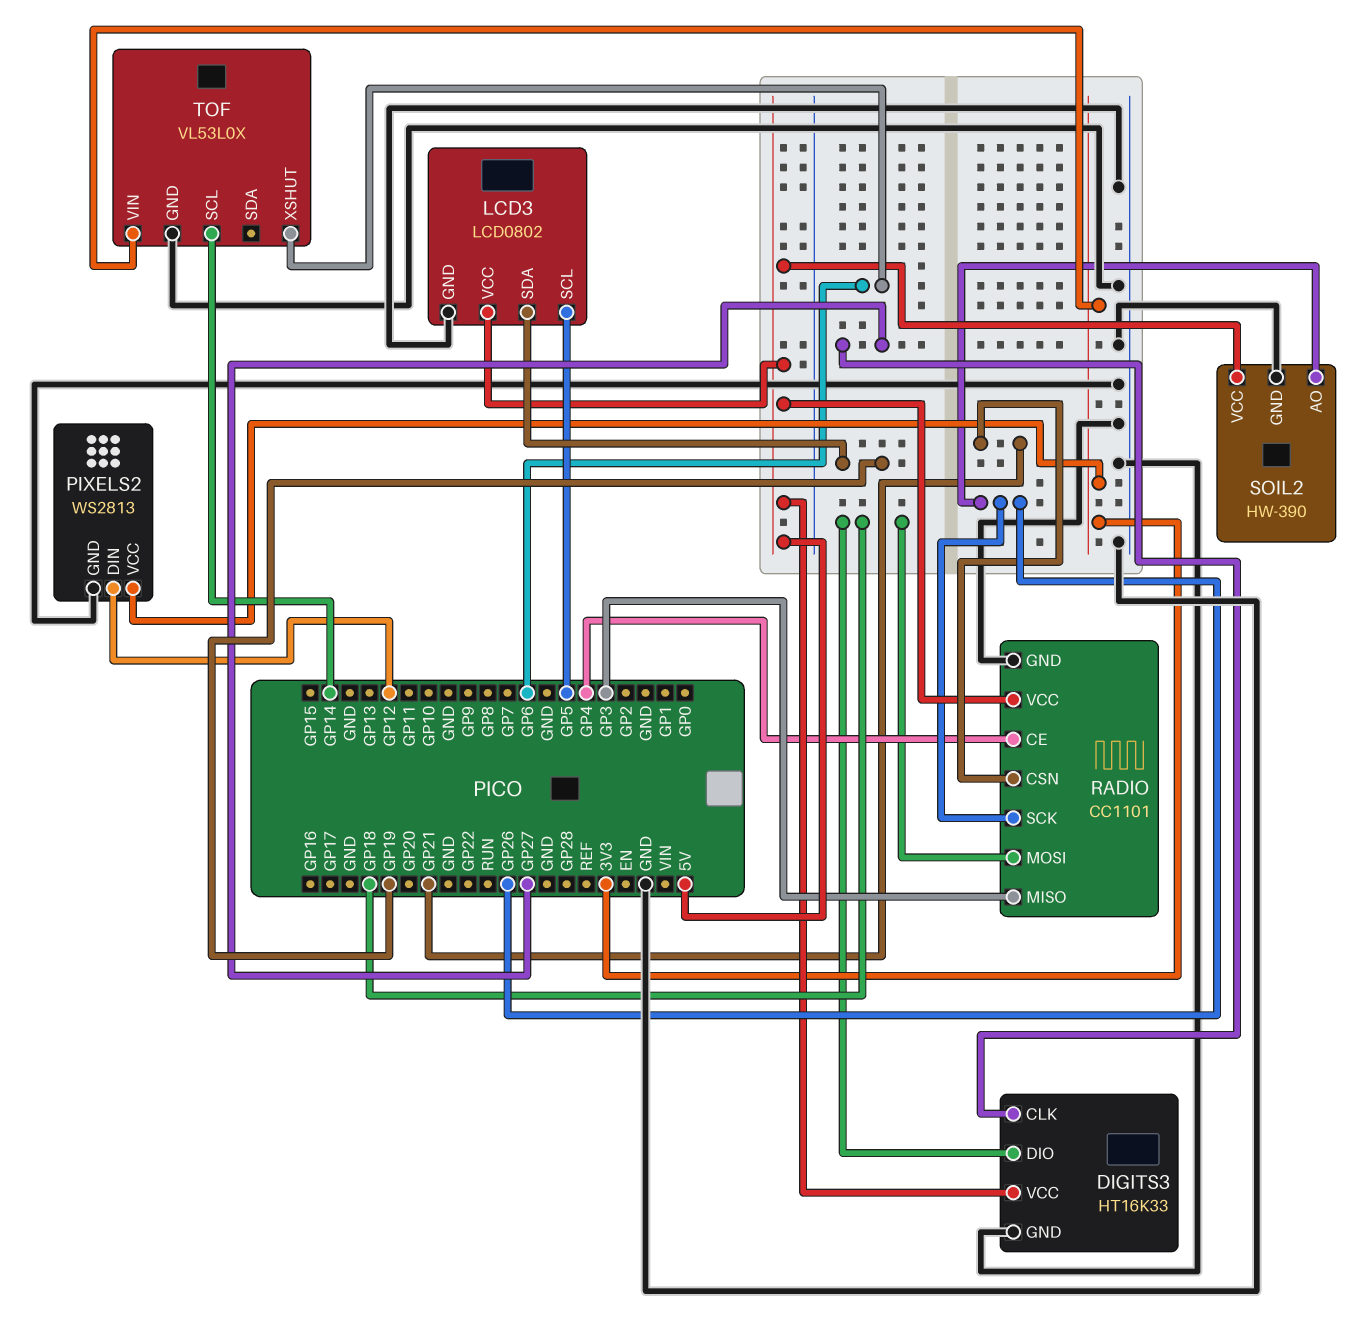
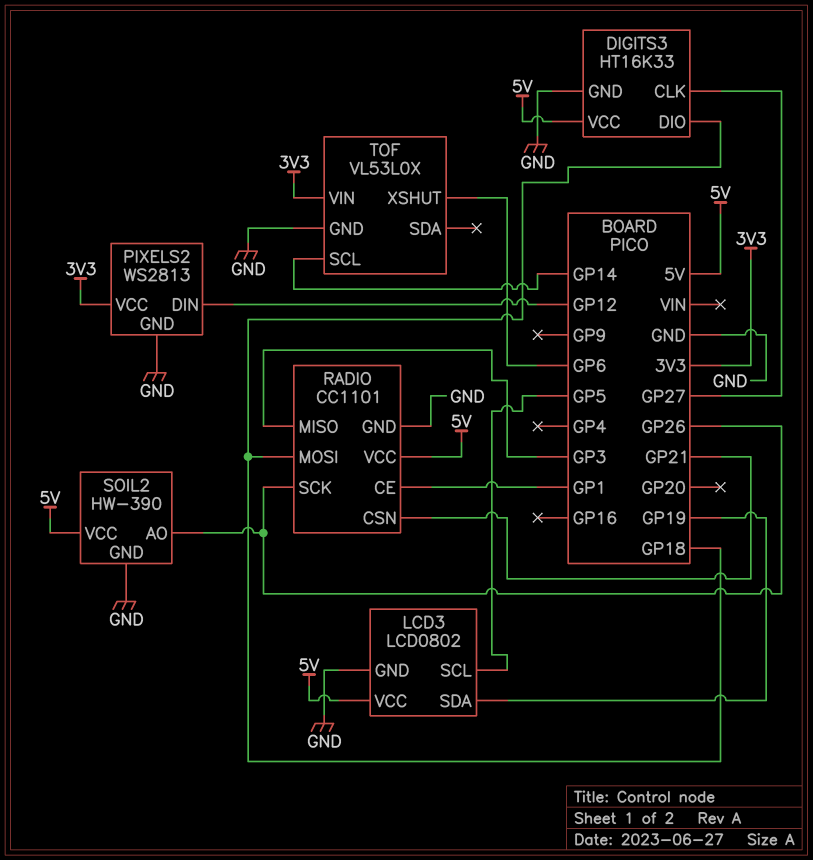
RADIO pin CE: GP4 -> GP1

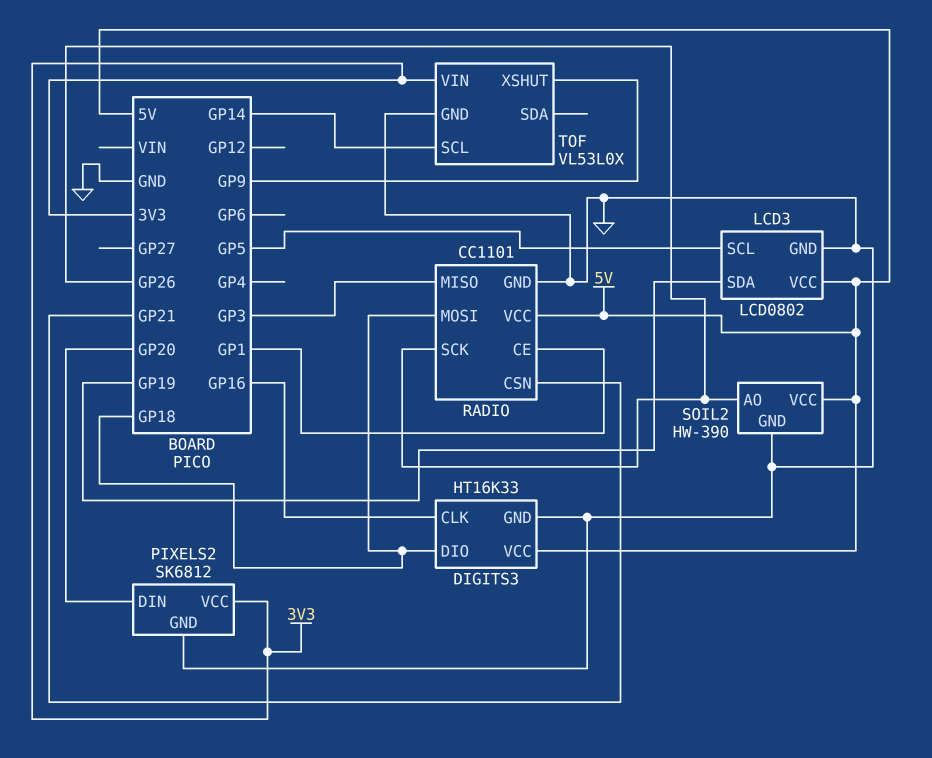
DIGITS3 pin CLK: GP27 -> GP16
PIXELS2: WS2813 -> SK6812
PIXELS2 pin DIN: GP12 -> GP20
TOF pin XSHUT: GP6 -> GP9

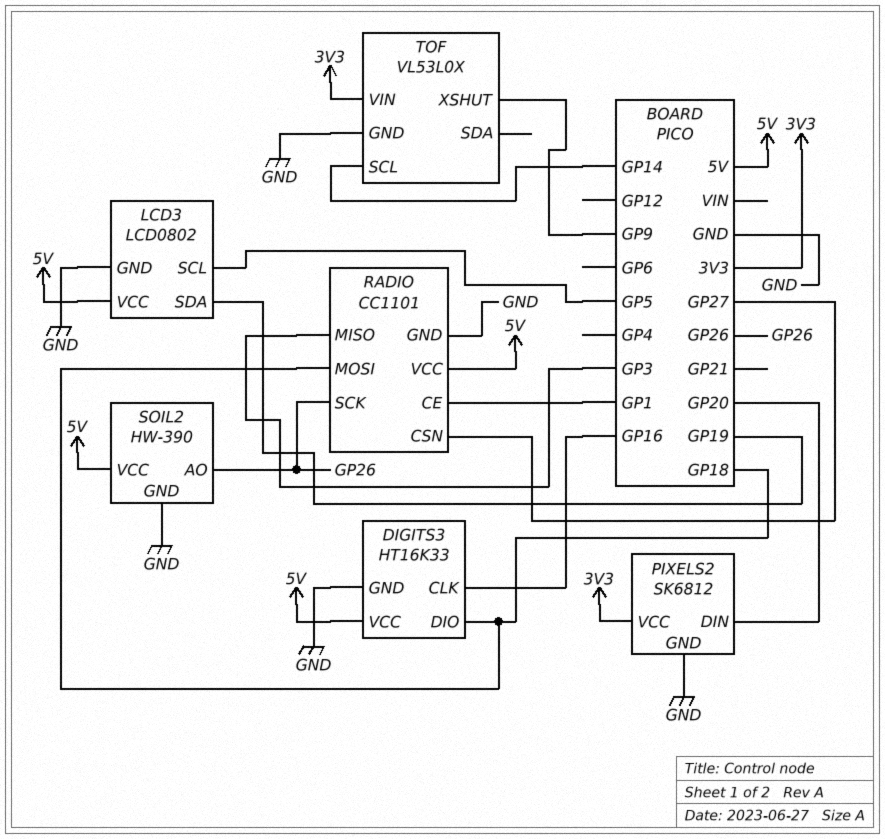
RADIO pin CSN: GP21 -> GP27

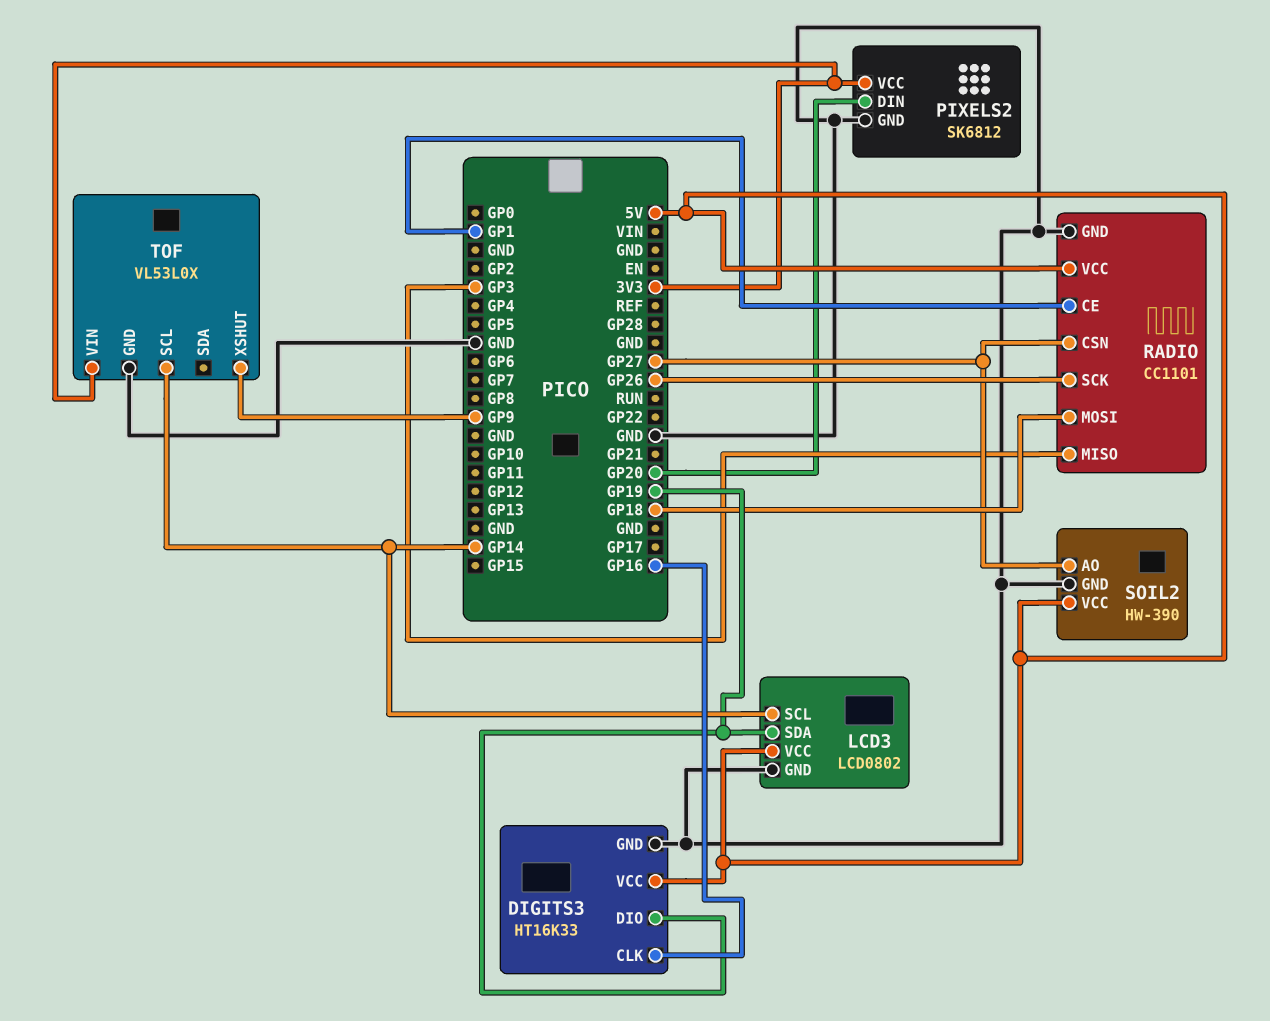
DIGITS3 pin DIO: GP18 -> GP19
LCD3 pin SCL: GP5 -> GP14
SOIL2 pin AO: GP26 -> GP27

